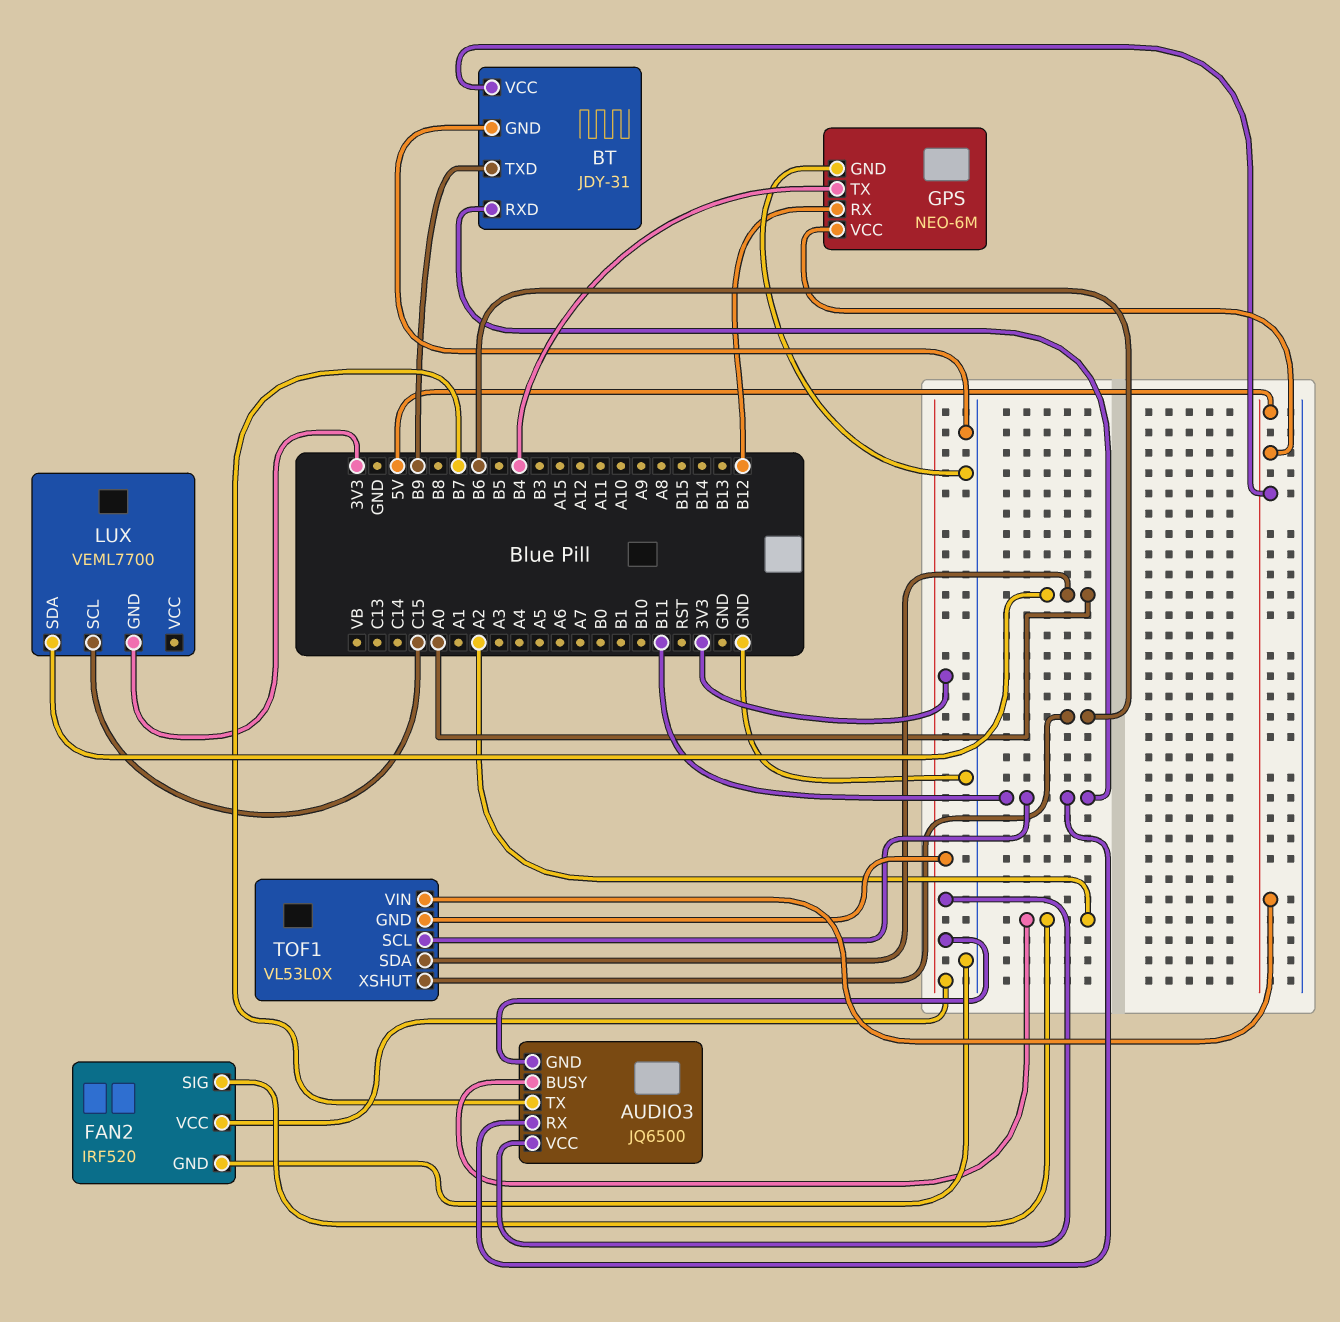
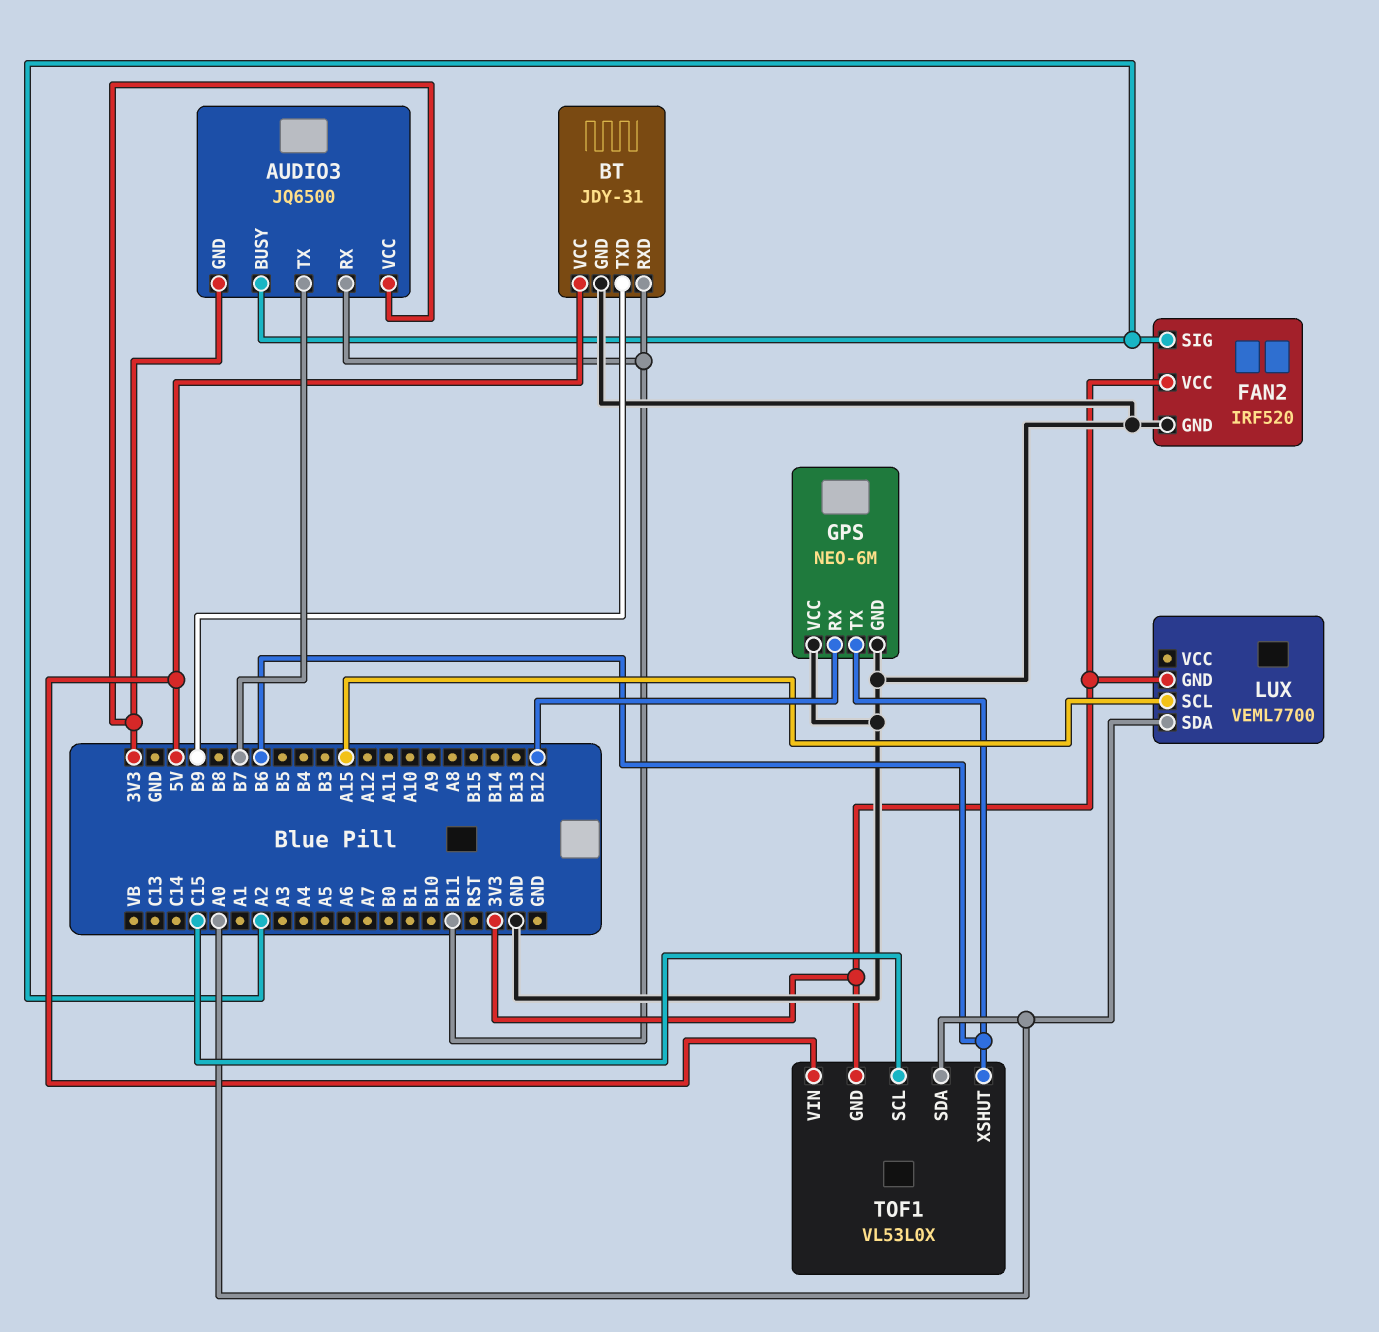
GPS pin TX: B4 -> B6
GPS pin VCC: 5V -> GND
LUX pin SCL: C15 -> A15
TOF1 pin SCL: B11 -> C15

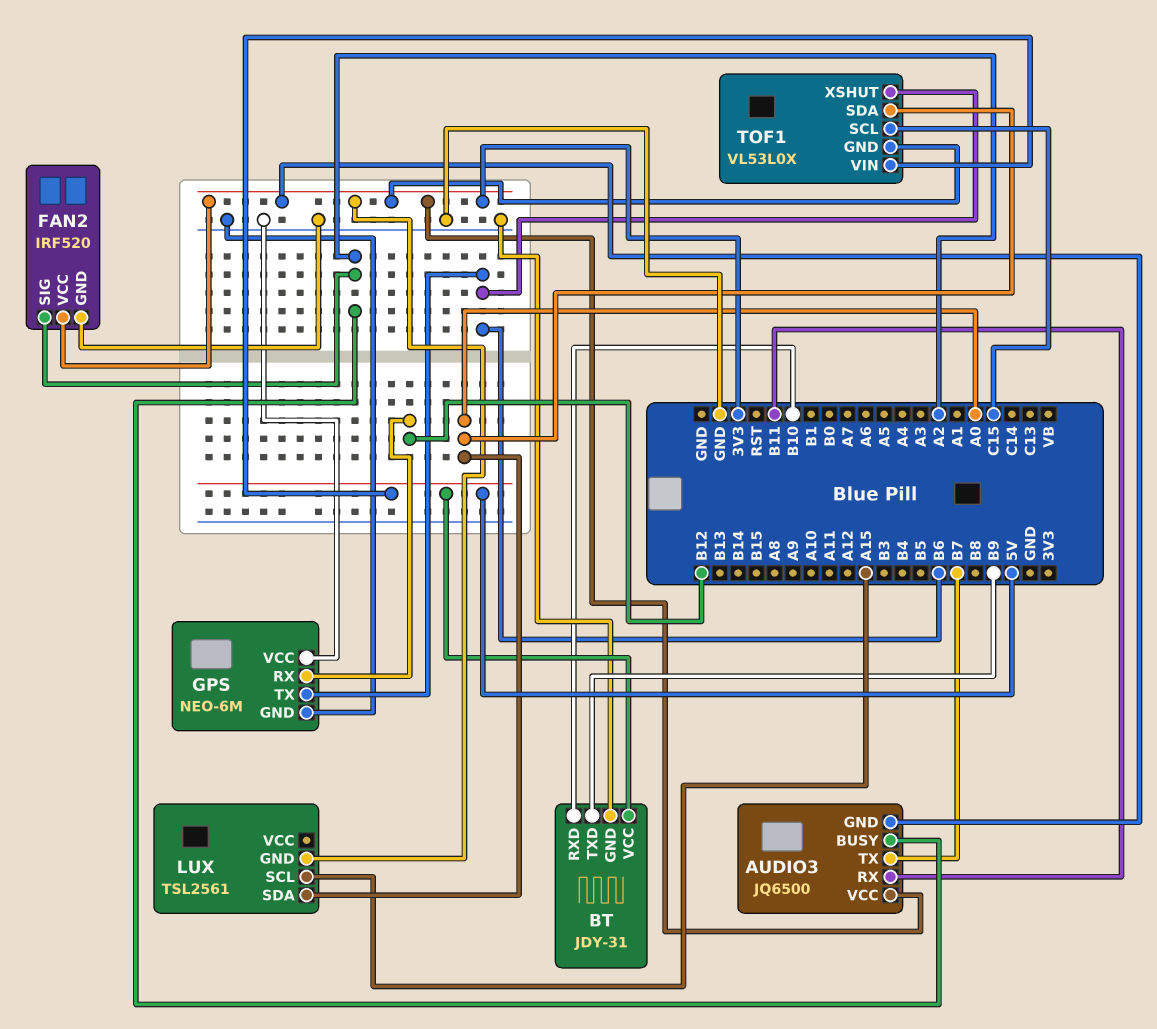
BT pin RXD: B11 -> B10
LUX: VEML7700 -> TSL2561

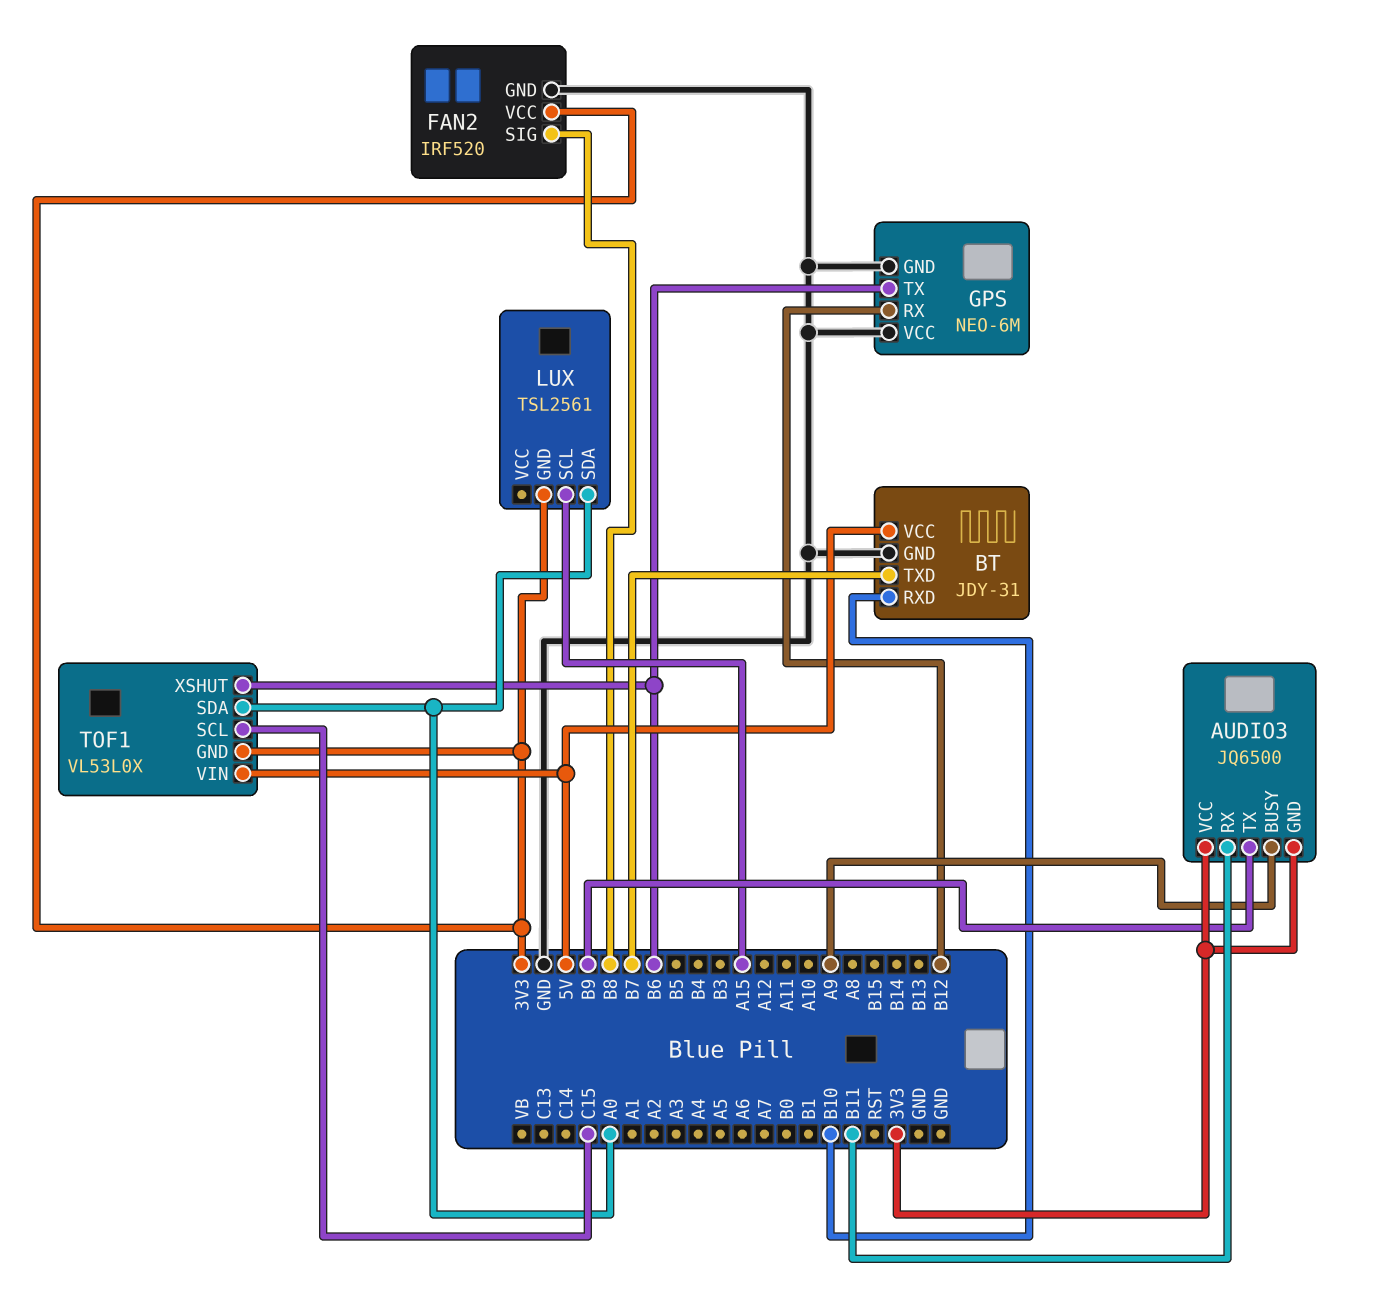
AUDIO3 pin BUSY: A2 -> A9
AUDIO3 pin TX: B7 -> B9
BT pin TXD: B9 -> B7
FAN2 pin SIG: A2 -> B8

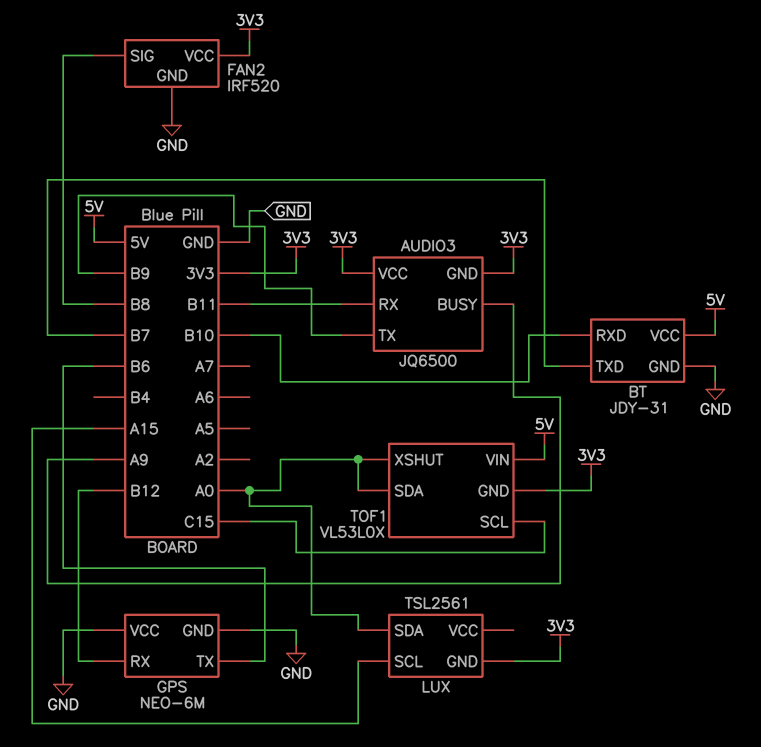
TOF1 pin XSHUT: B6 -> A0

